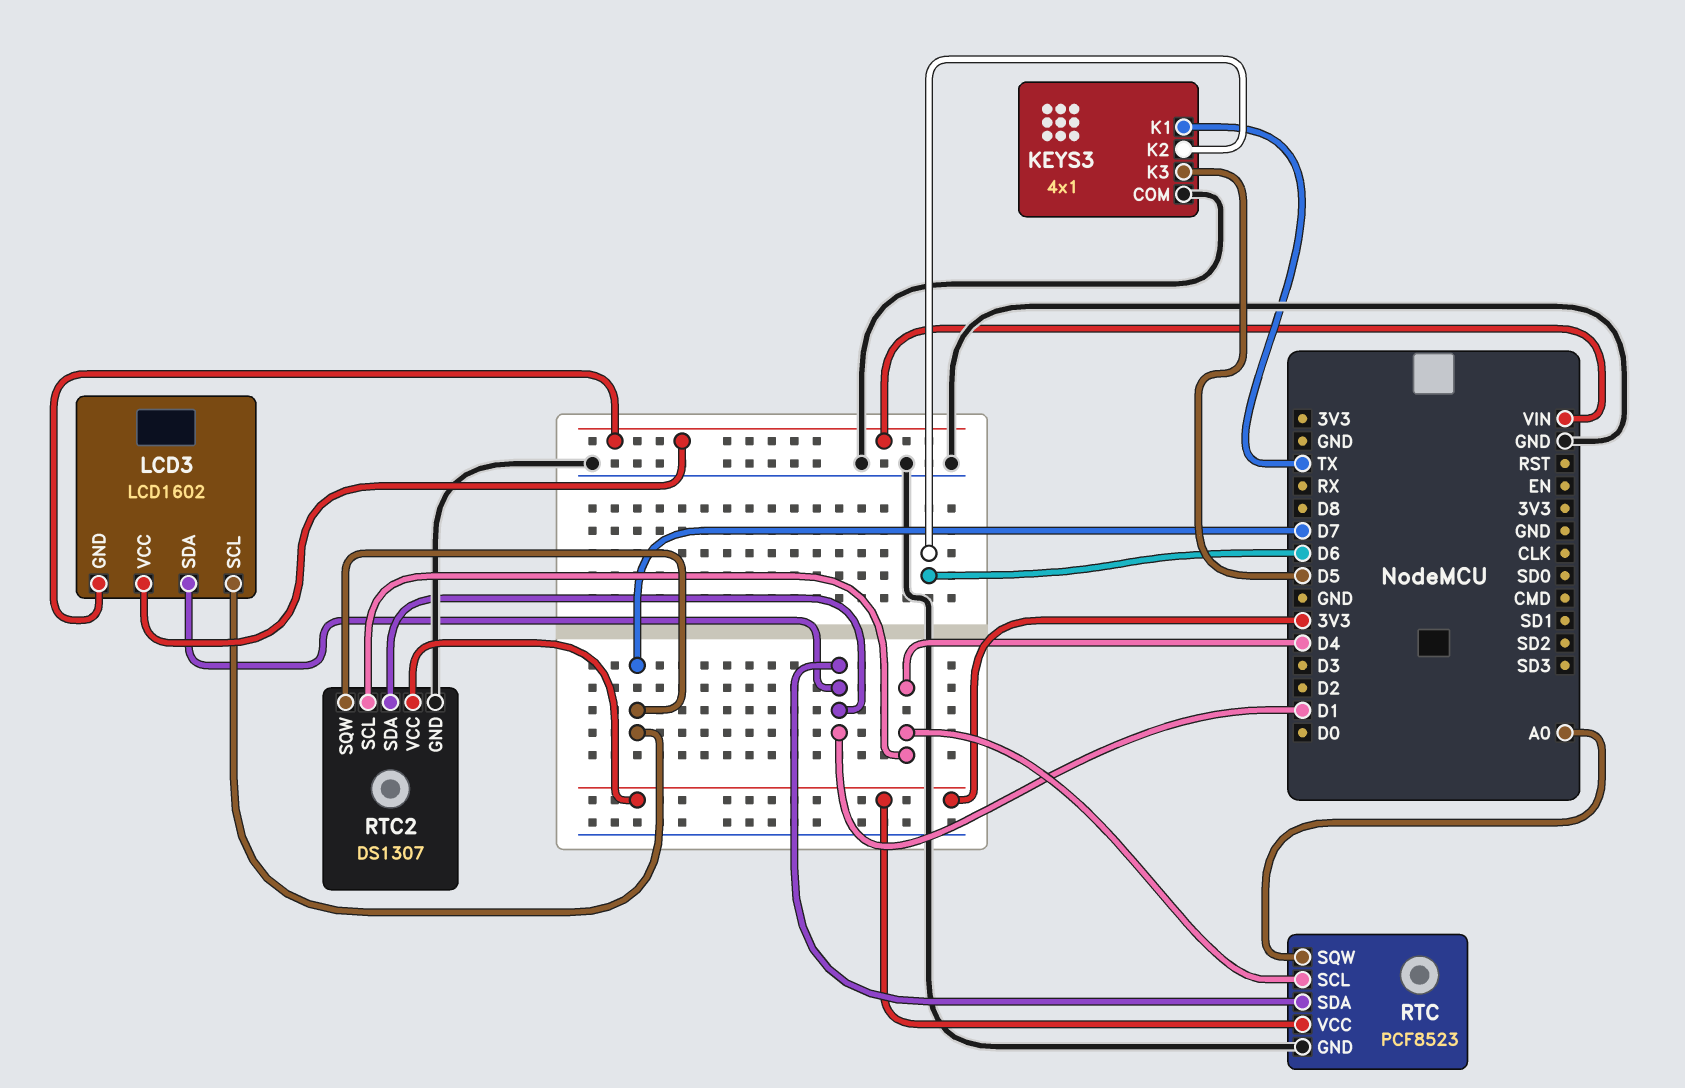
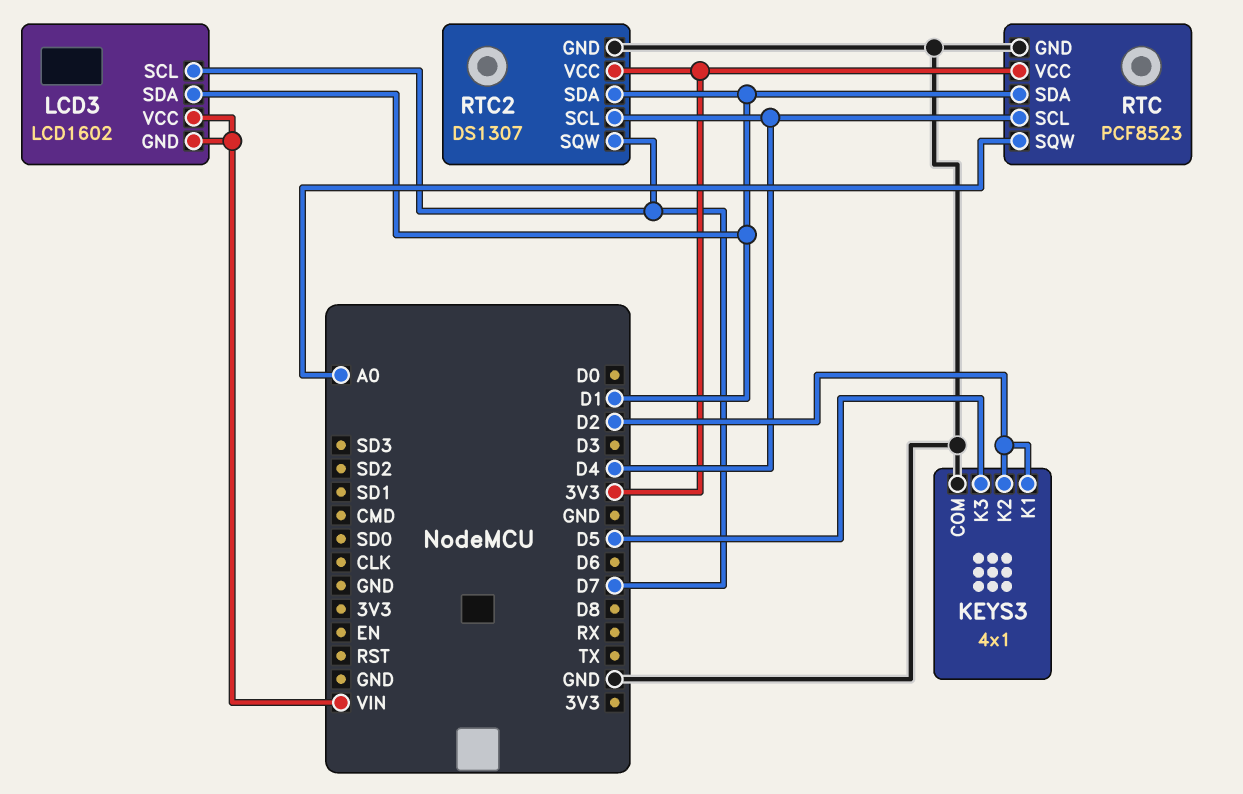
KEYS3 pin K1: TX -> D2
KEYS3 pin K2: D6 -> D2

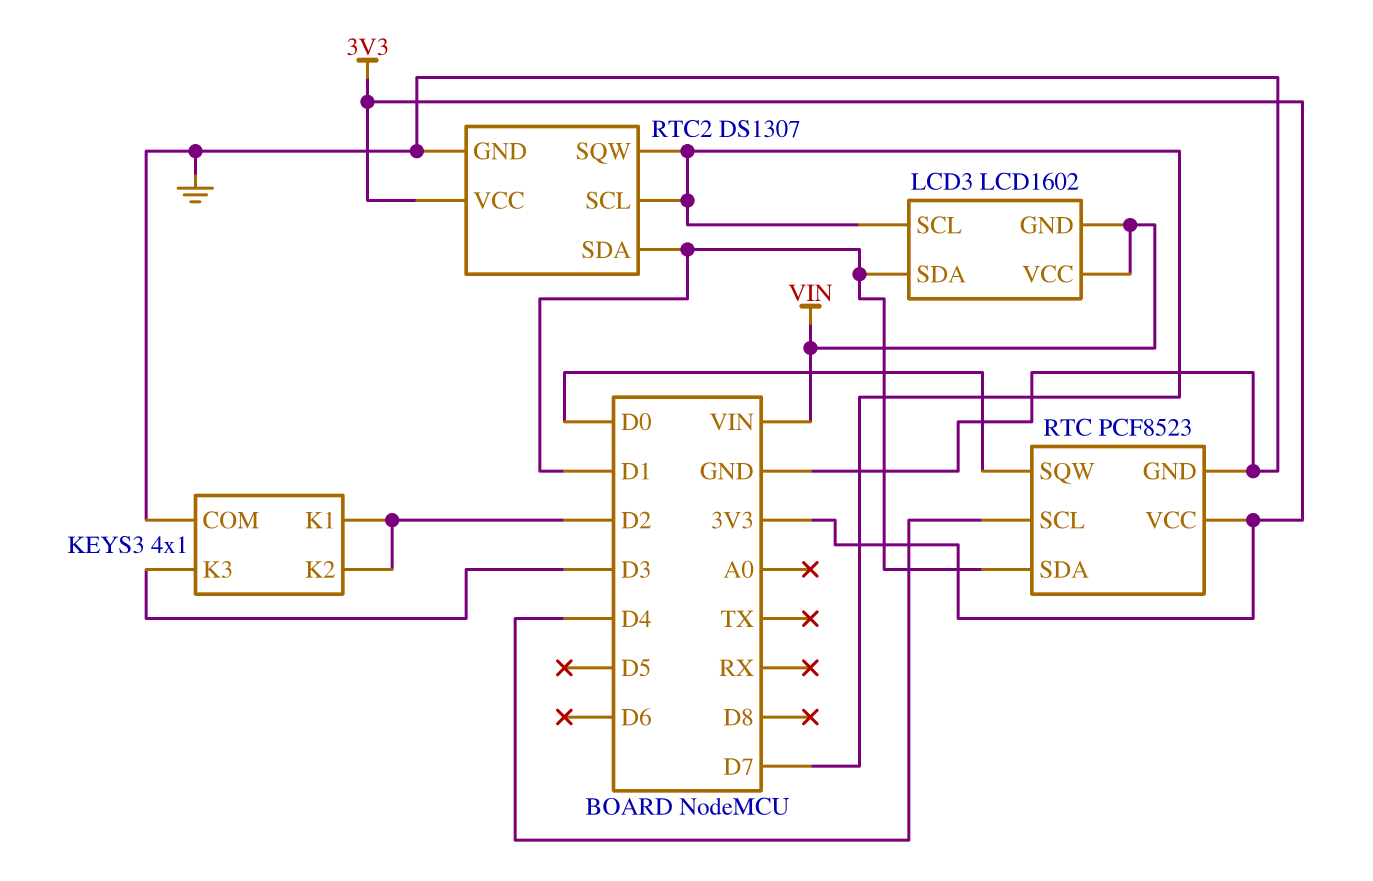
KEYS3 pin K3: D5 -> D3
RTC pin SQW: A0 -> D0
RTC2 pin SCL: D4 -> D7

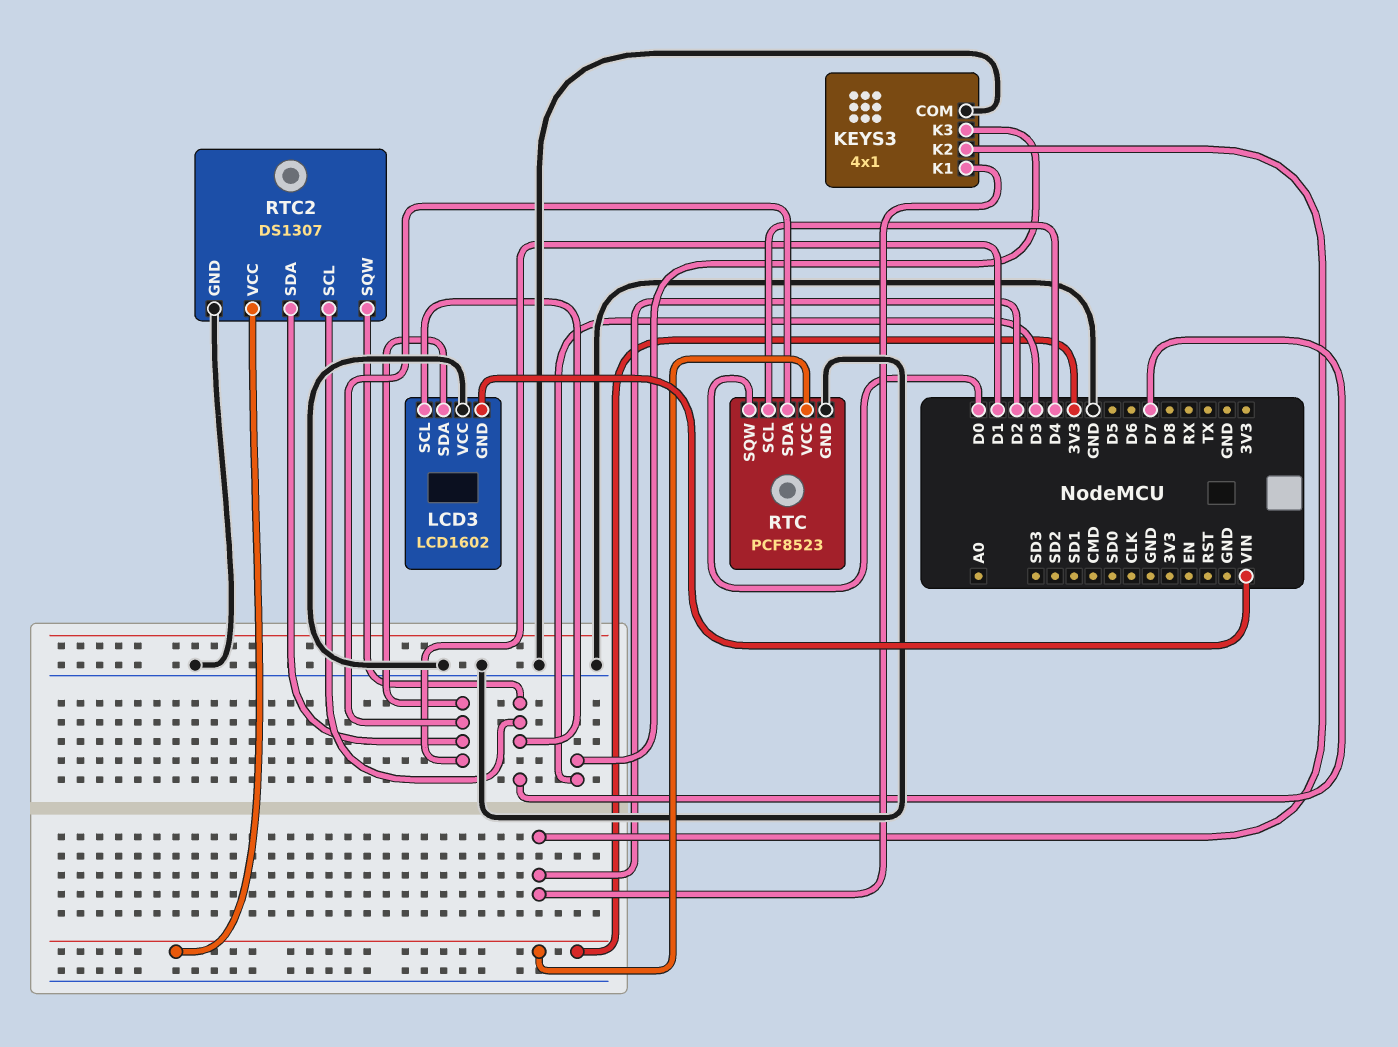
LCD3 pin VCC: VIN -> GND

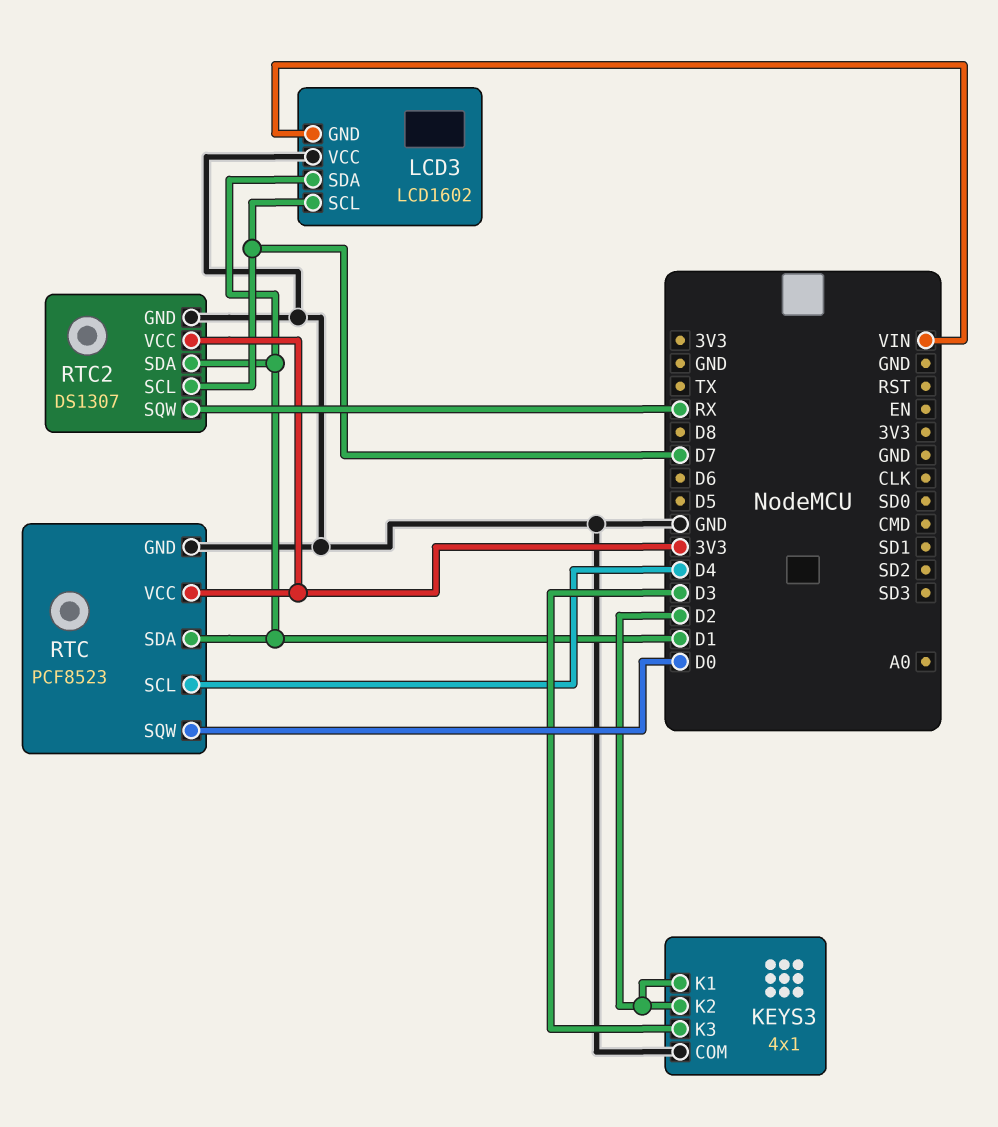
RTC2 pin SQW: D7 -> RX

